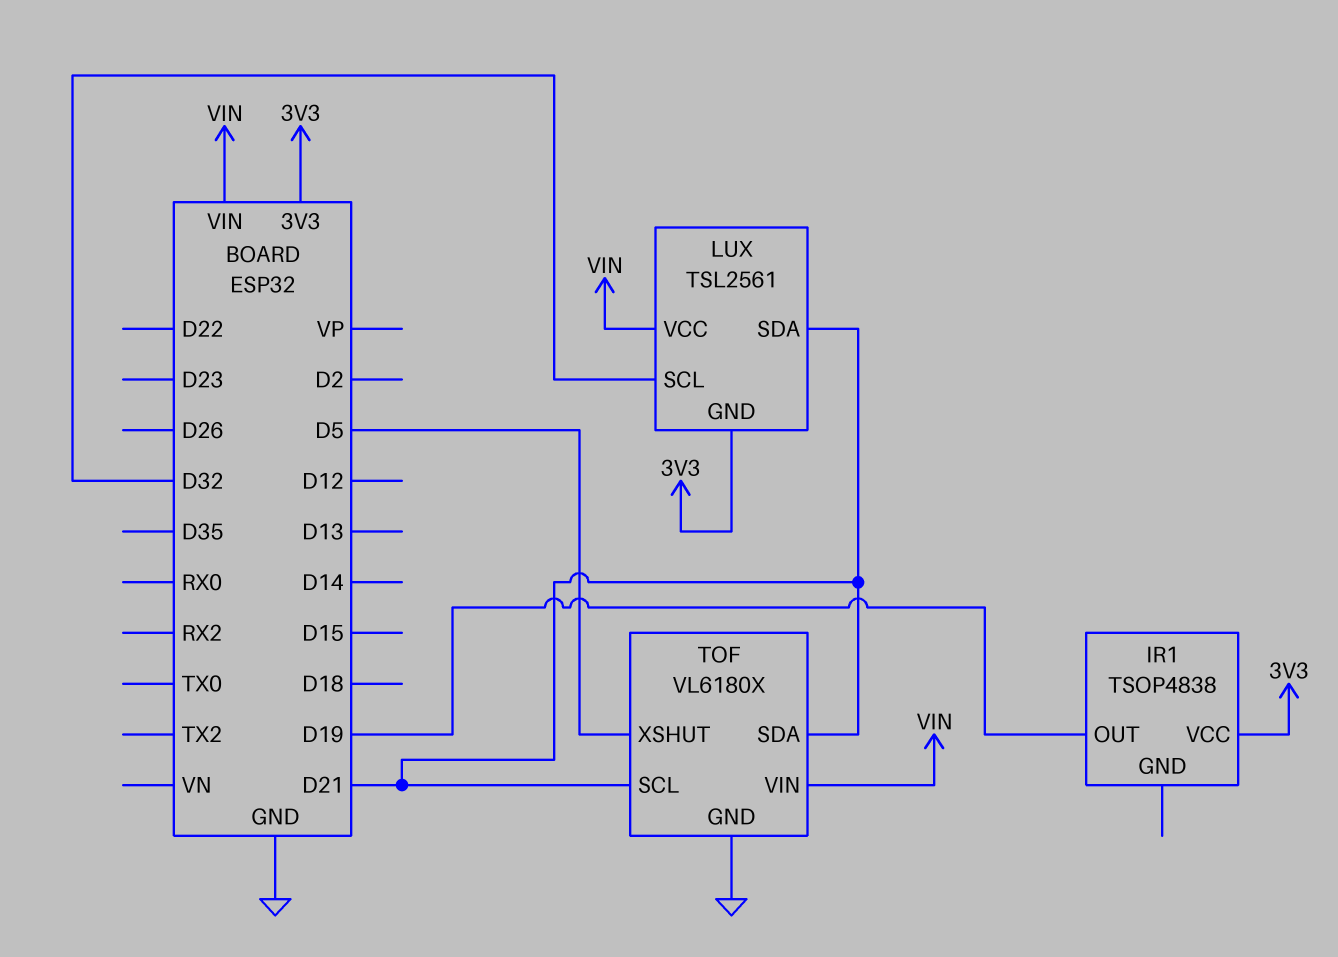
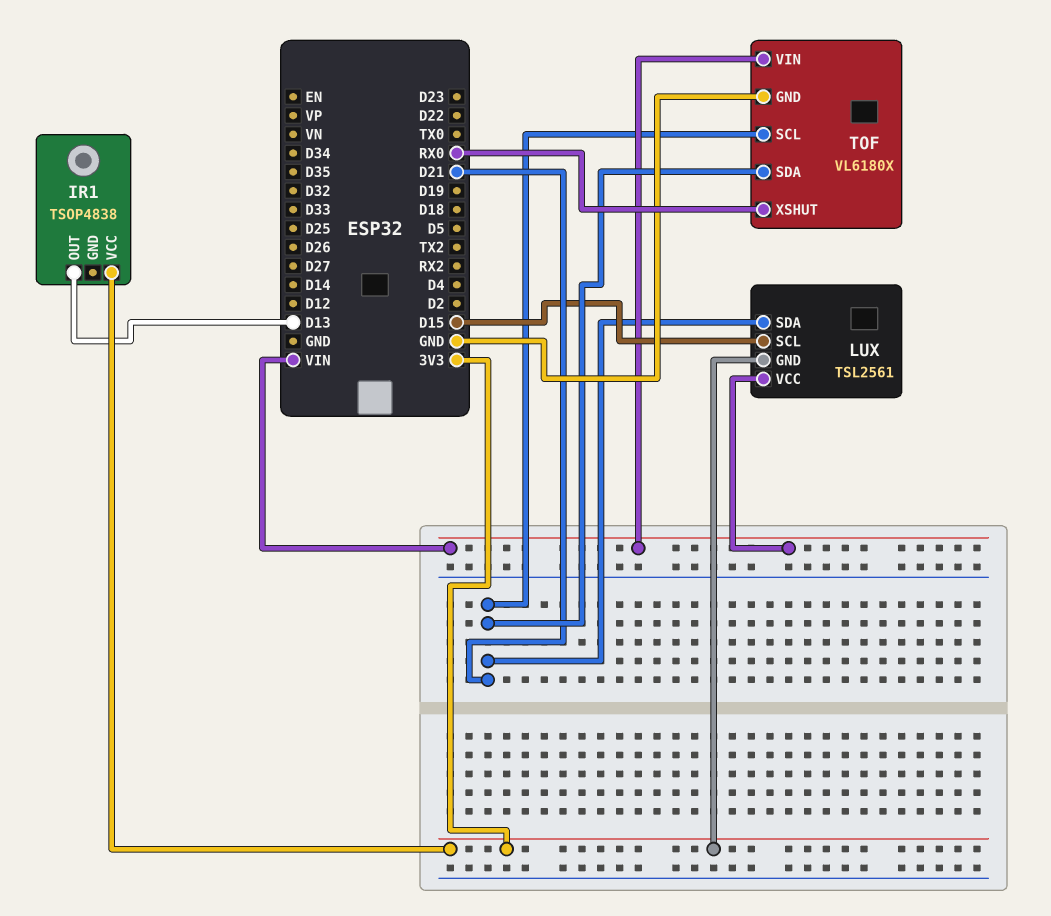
IR1 pin OUT: D19 -> D13
LUX pin SCL: D32 -> D15
TOF pin XSHUT: D5 -> RX0

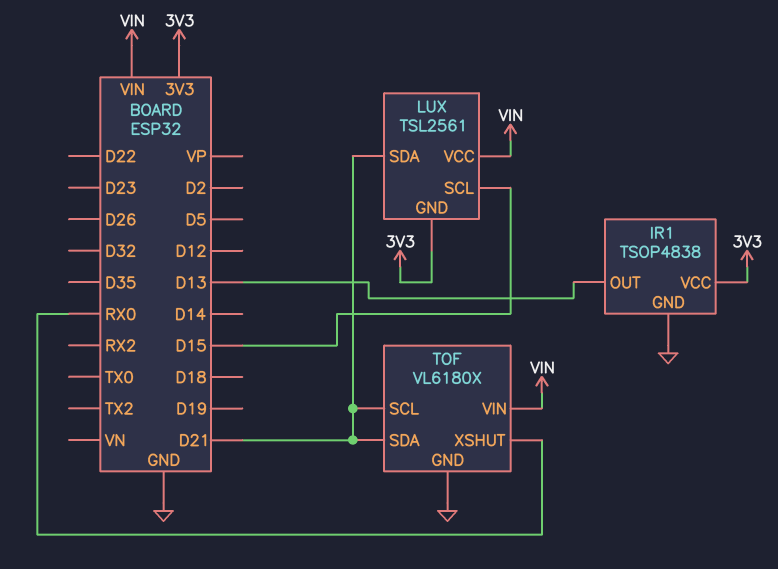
IR1 pin GND: none -> GND

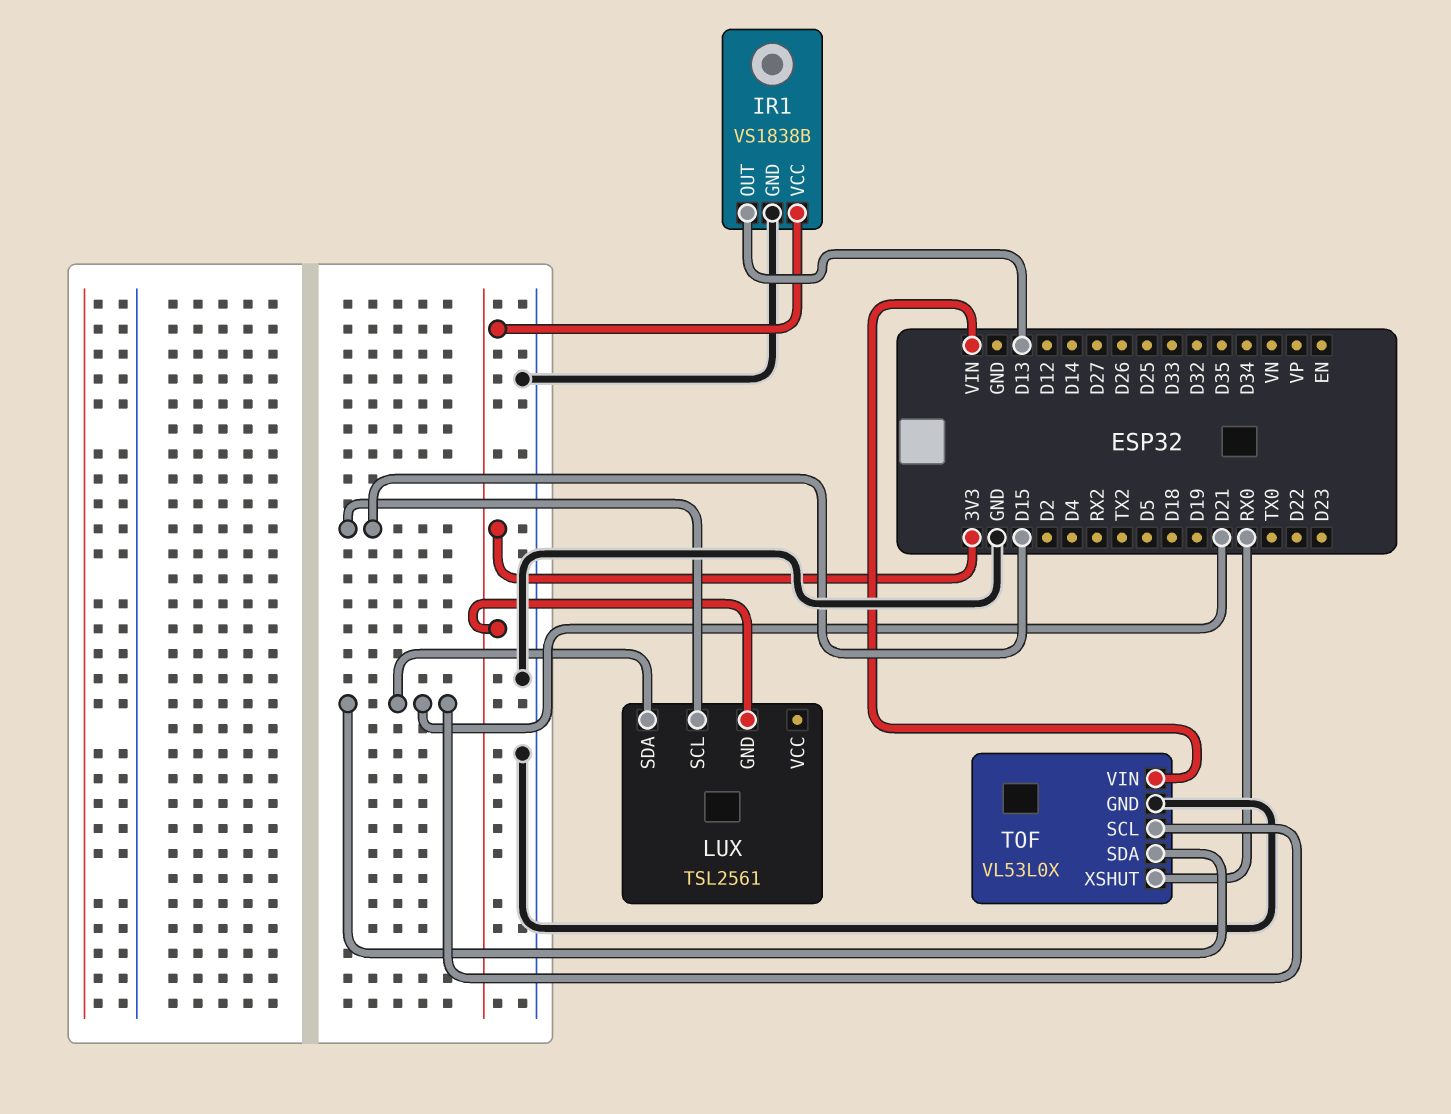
IR1: TSOP4838 -> VS1838B
LUX pin VCC: VIN -> none
TOF: VL6180X -> VL53L0X

